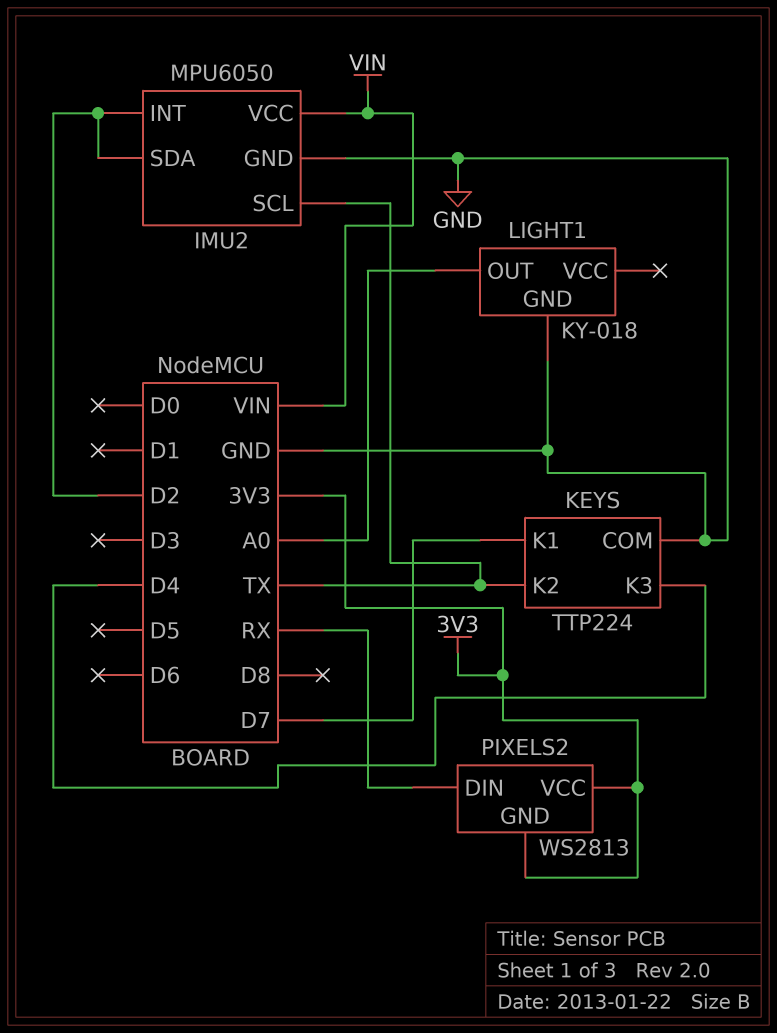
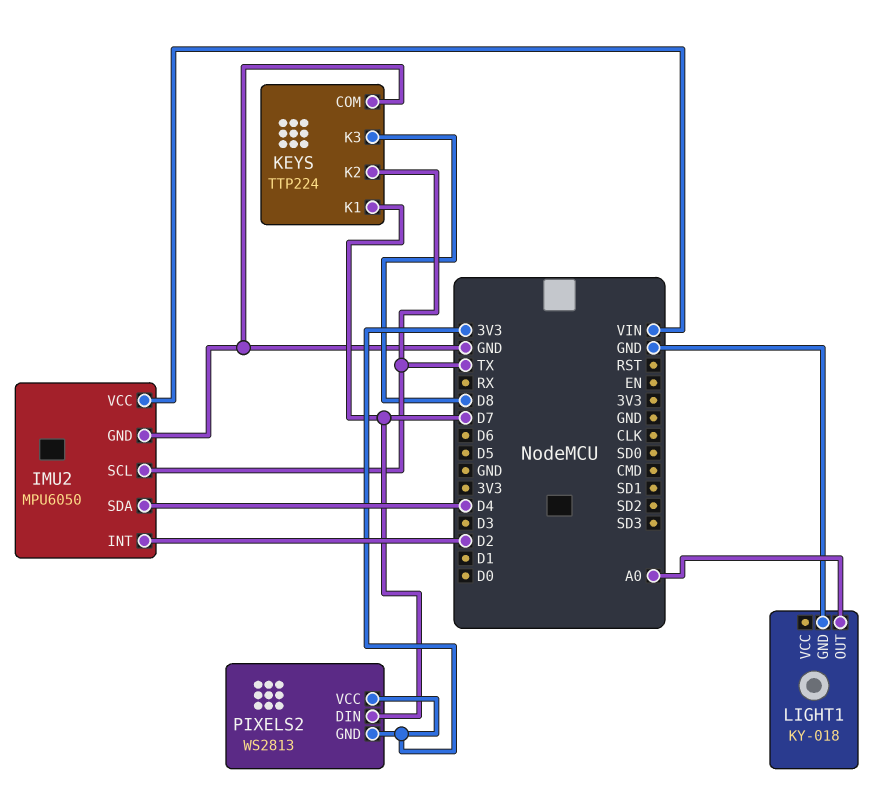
IMU2 pin SDA: D2 -> D4
KEYS pin K3: D4 -> D8
PIXELS2 pin DIN: RX -> D7

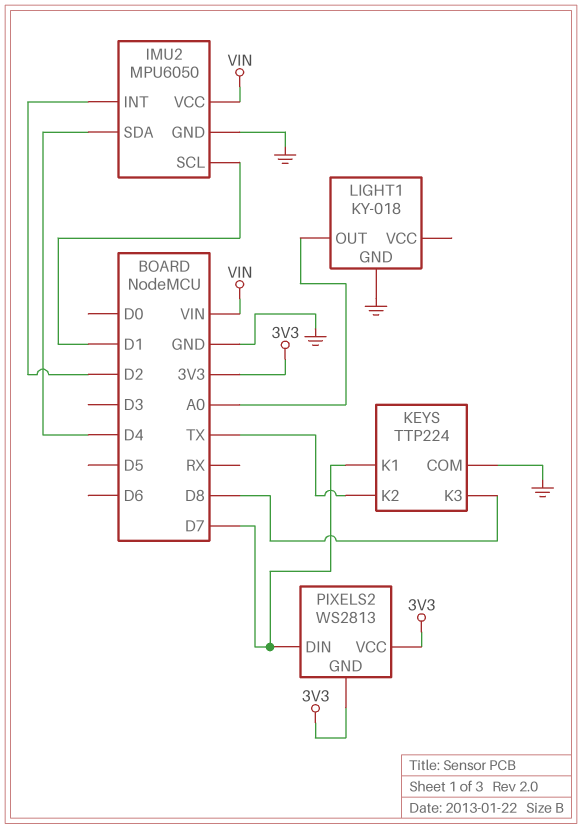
IMU2 pin SCL: TX -> D1

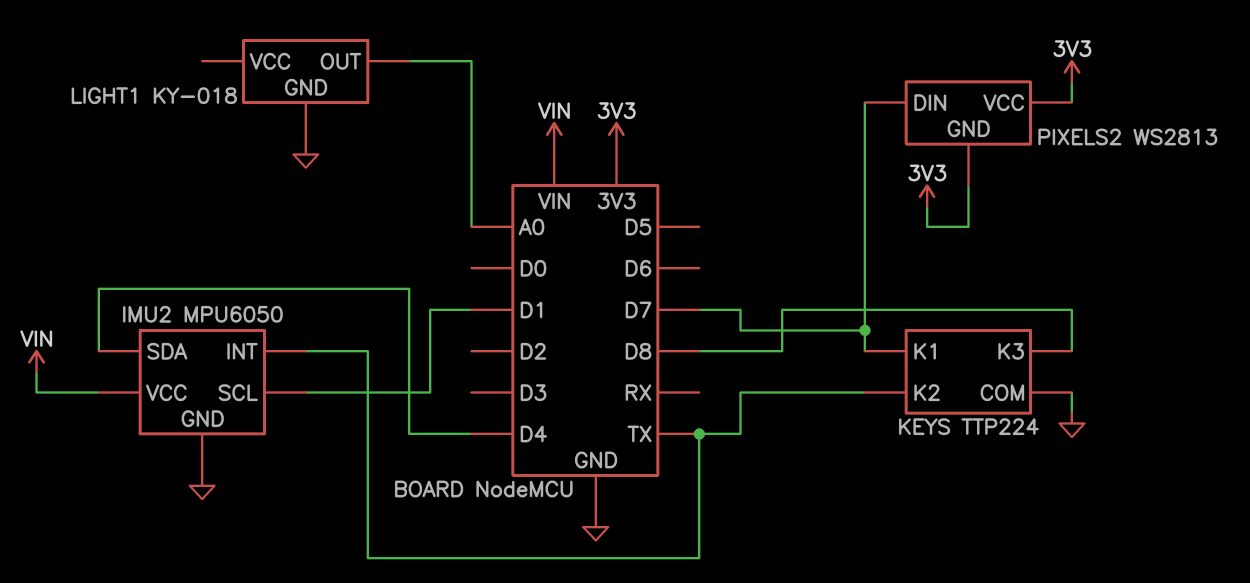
IMU2 pin INT: D2 -> TX

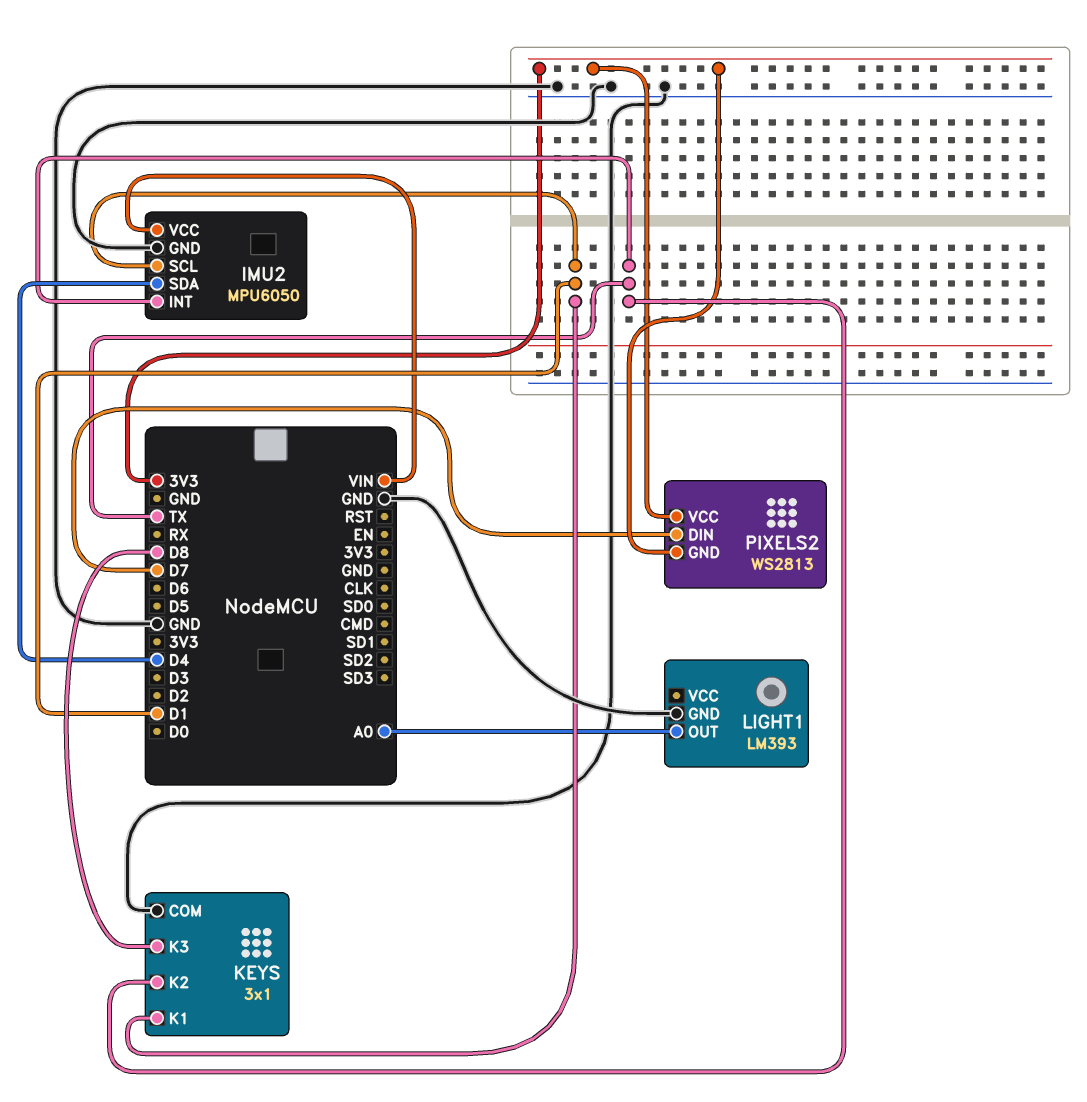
KEYS: TTP224 -> 3x1
KEYS pin K1: D7 -> D1
LIGHT1: KY-018 -> LM393

